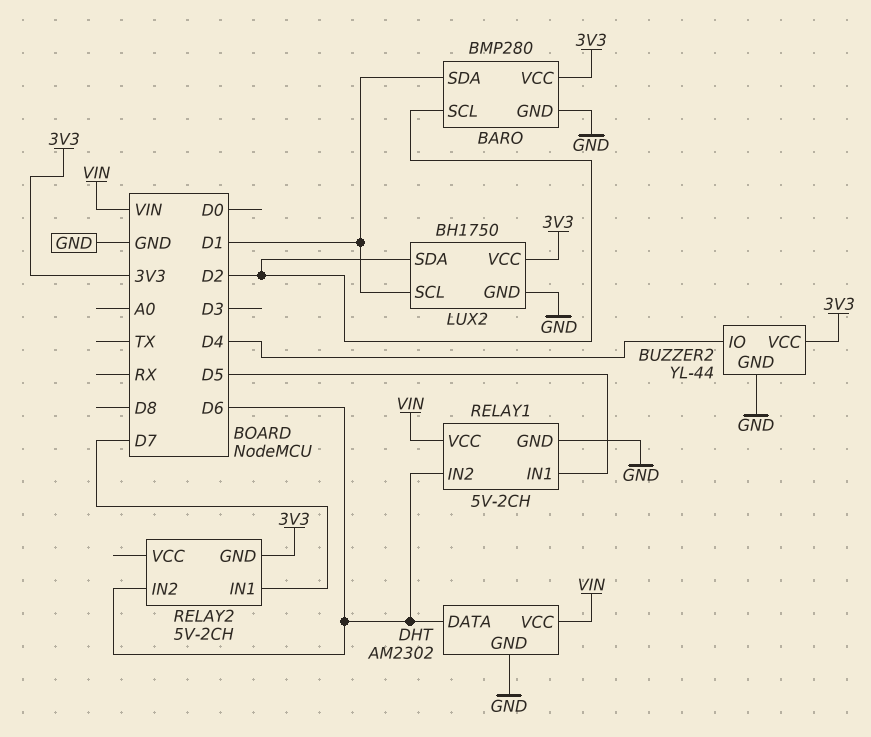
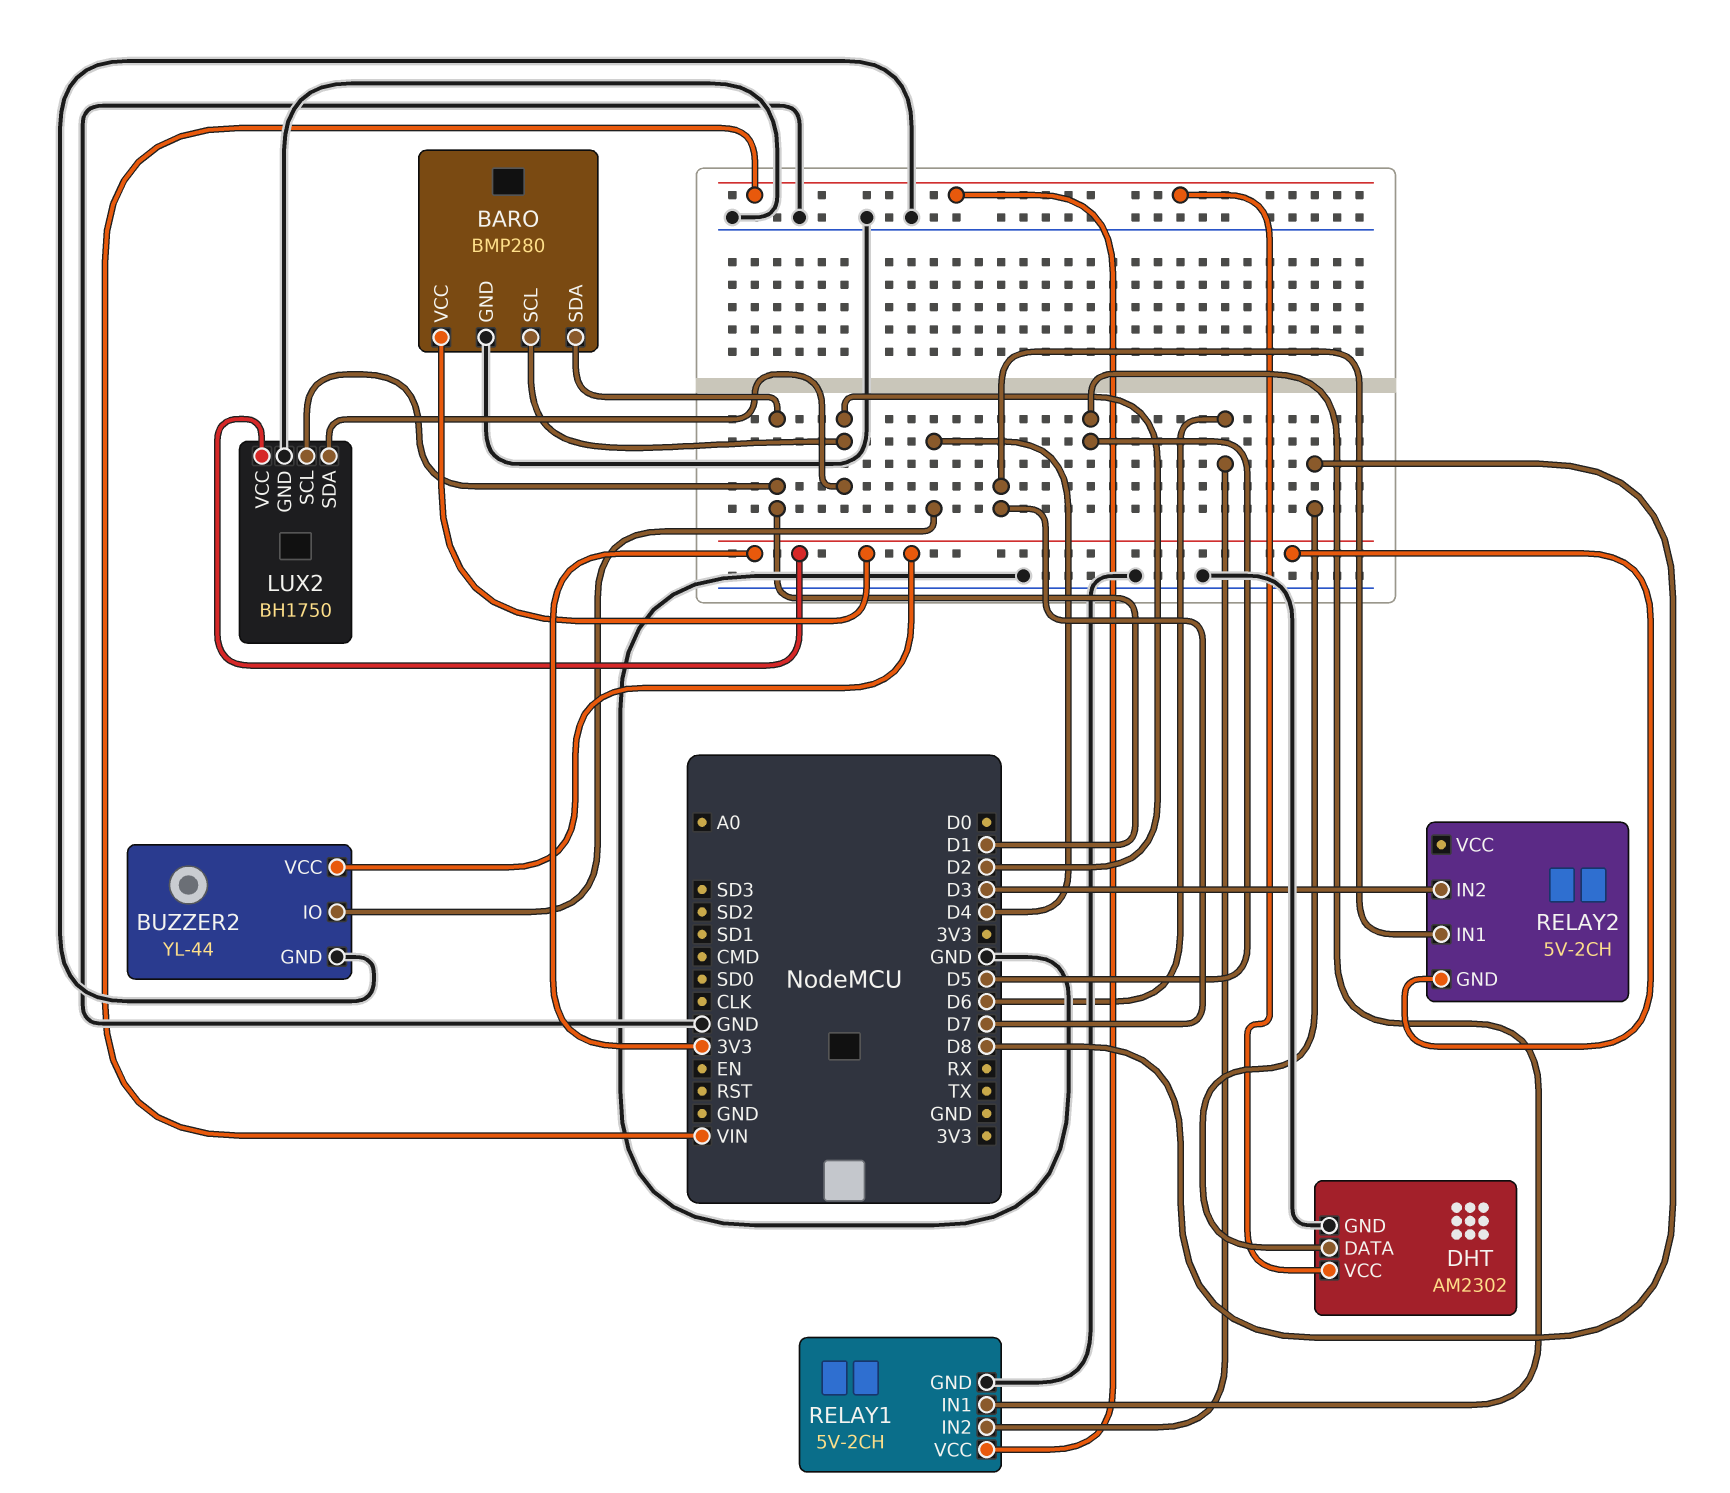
DHT pin DATA: D6 -> D8
RELAY2 pin IN2: D6 -> D3

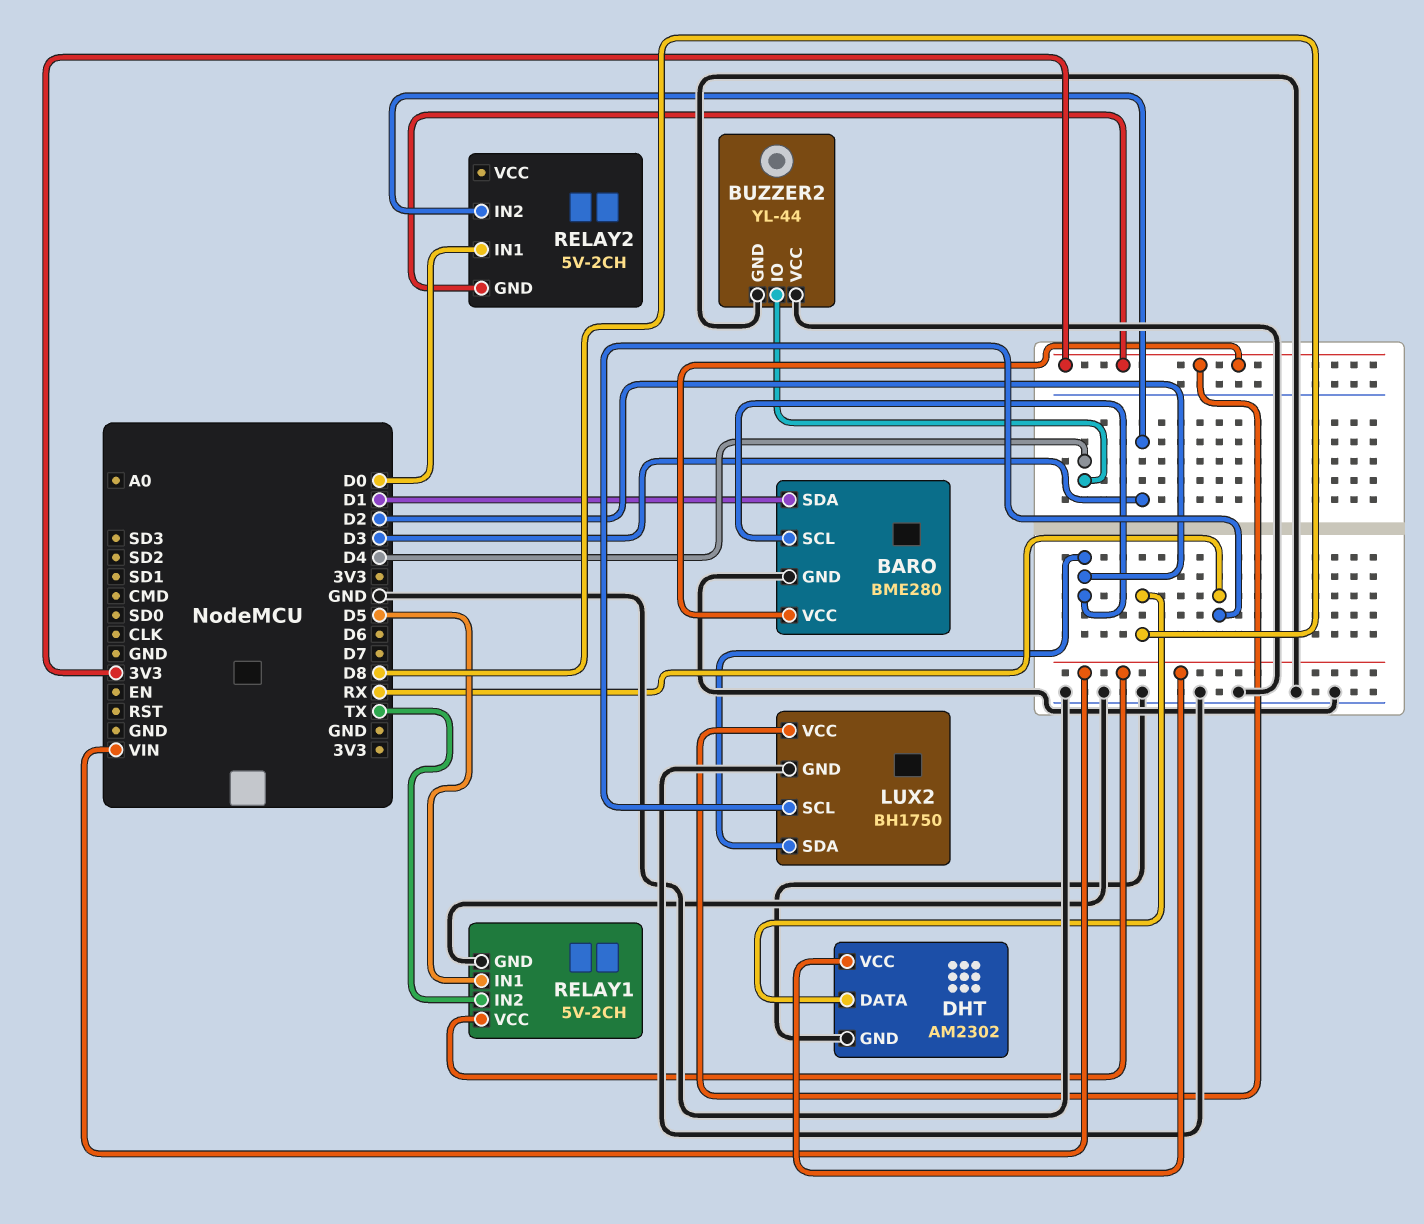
BARO: BMP280 -> BME280
BUZZER2 pin VCC: 3V3 -> GND
LUX2 pin SCL: D1 -> RX
RELAY1 pin IN2: D6 -> TX
RELAY2 pin IN1: D7 -> D0

